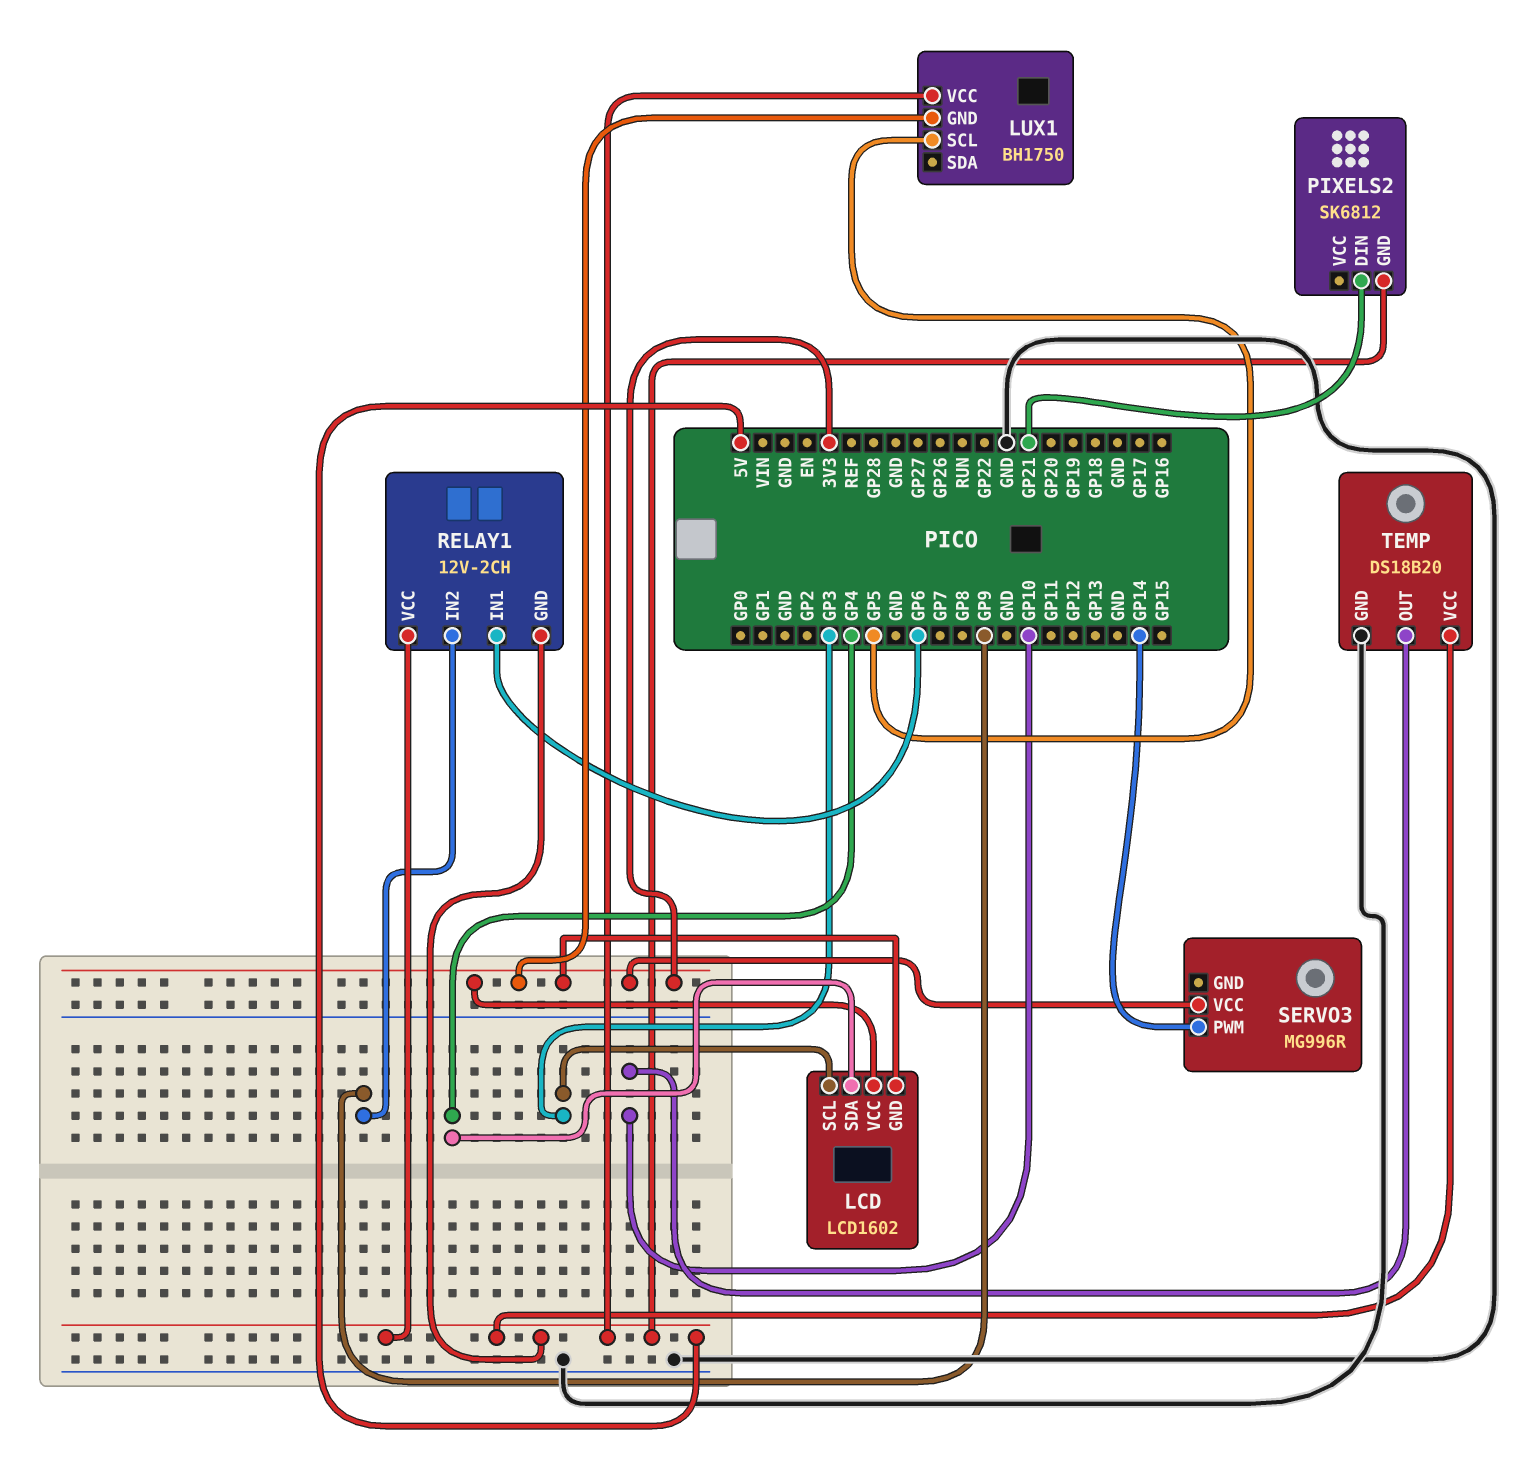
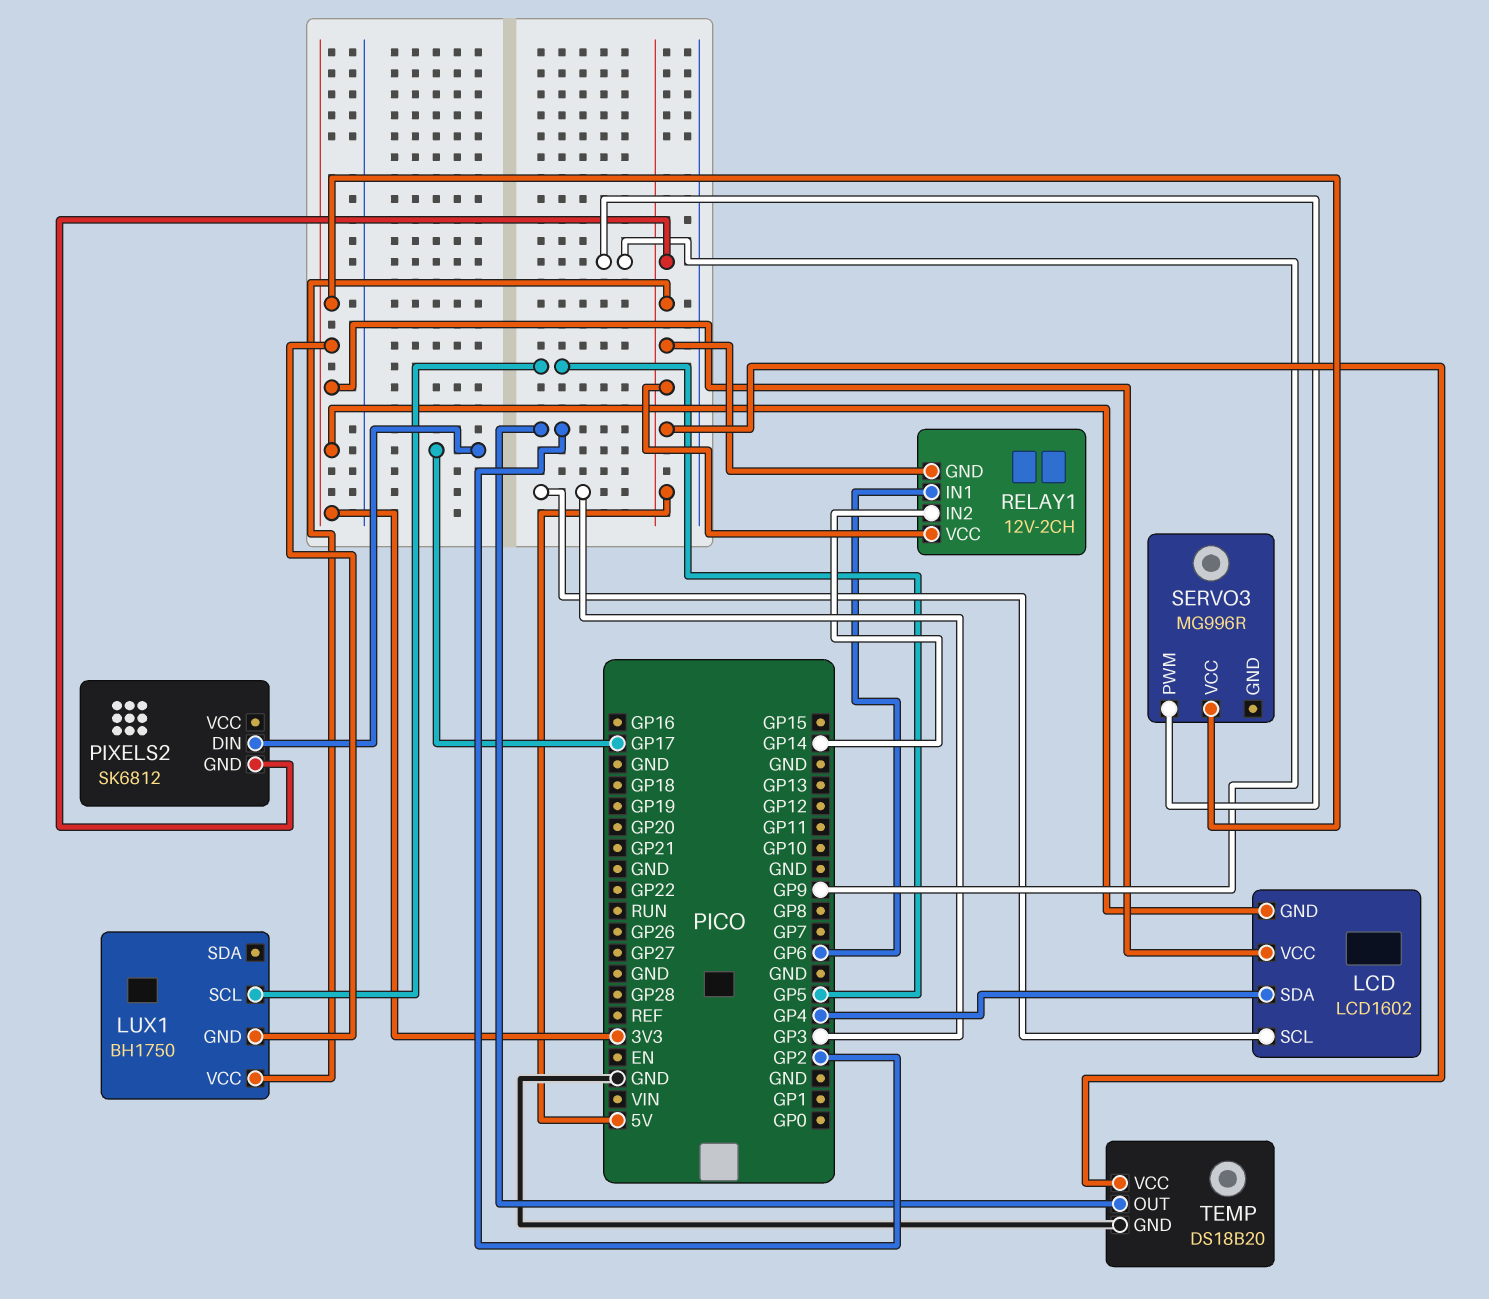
PIXELS2 pin DIN: GP21 -> GP17
RELAY1 pin IN2: GP9 -> GP14
SERVO3 pin PWM: GP14 -> GP9
TEMP pin OUT: GP10 -> GP2

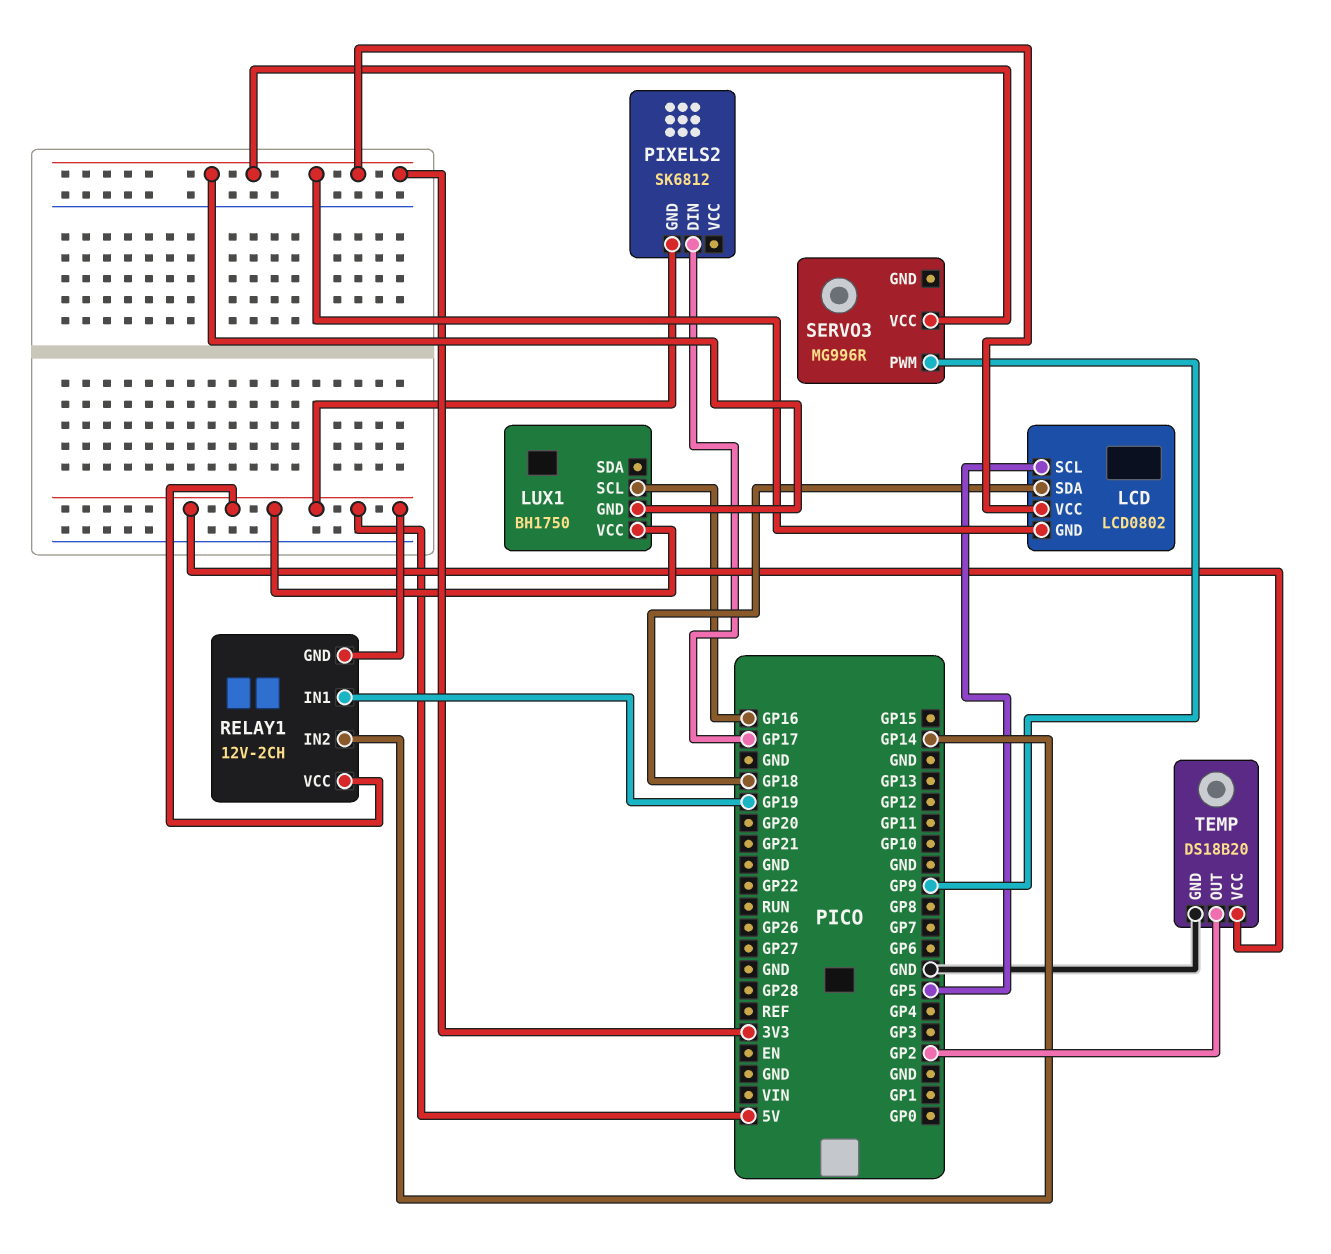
LCD: LCD1602 -> LCD0802
LCD pin SCL: GP3 -> GP5
LCD pin SDA: GP4 -> GP18
LUX1 pin SCL: GP5 -> GP16
RELAY1 pin IN1: GP6 -> GP19

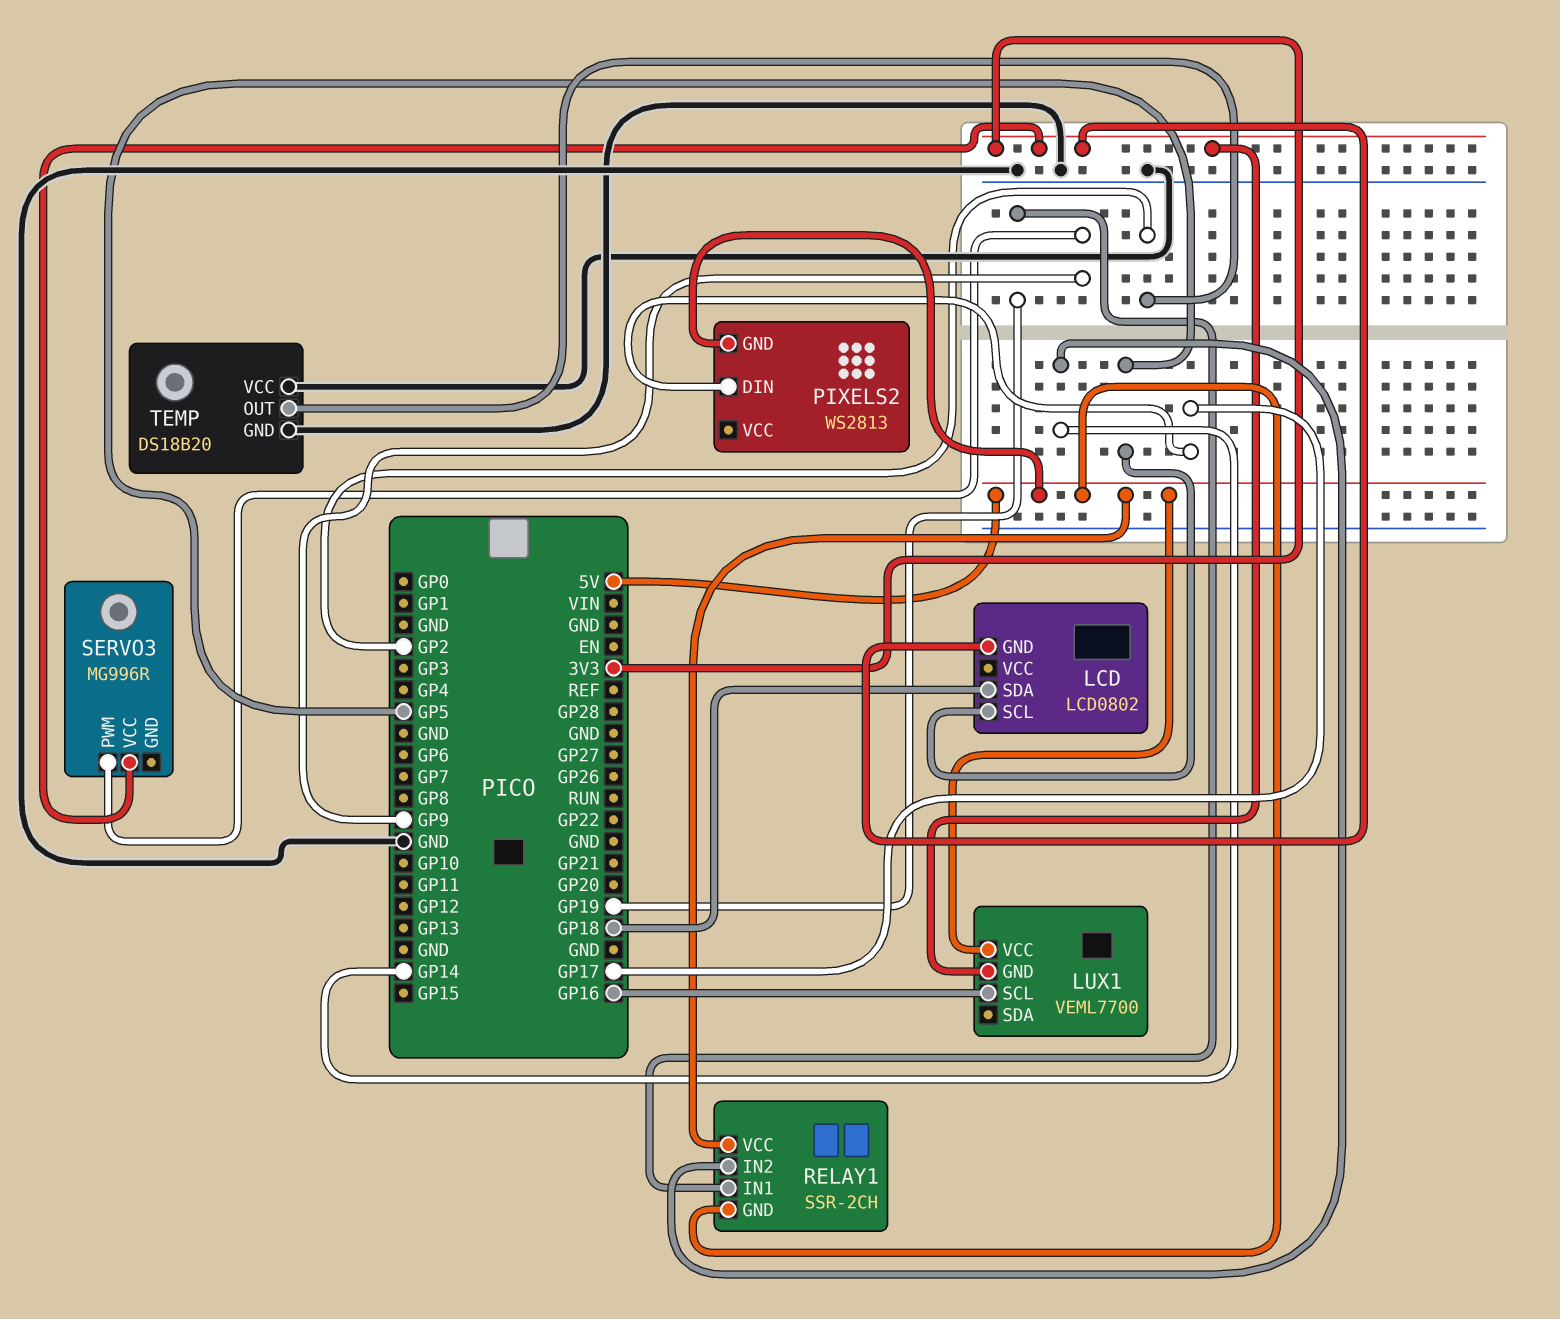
LCD pin VCC: 3V3 -> none
LUX1: BH1750 -> VEML7700
PIXELS2: SK6812 -> WS2813
RELAY1: 12V-2CH -> SSR-2CH
TEMP pin VCC: 5V -> GND

